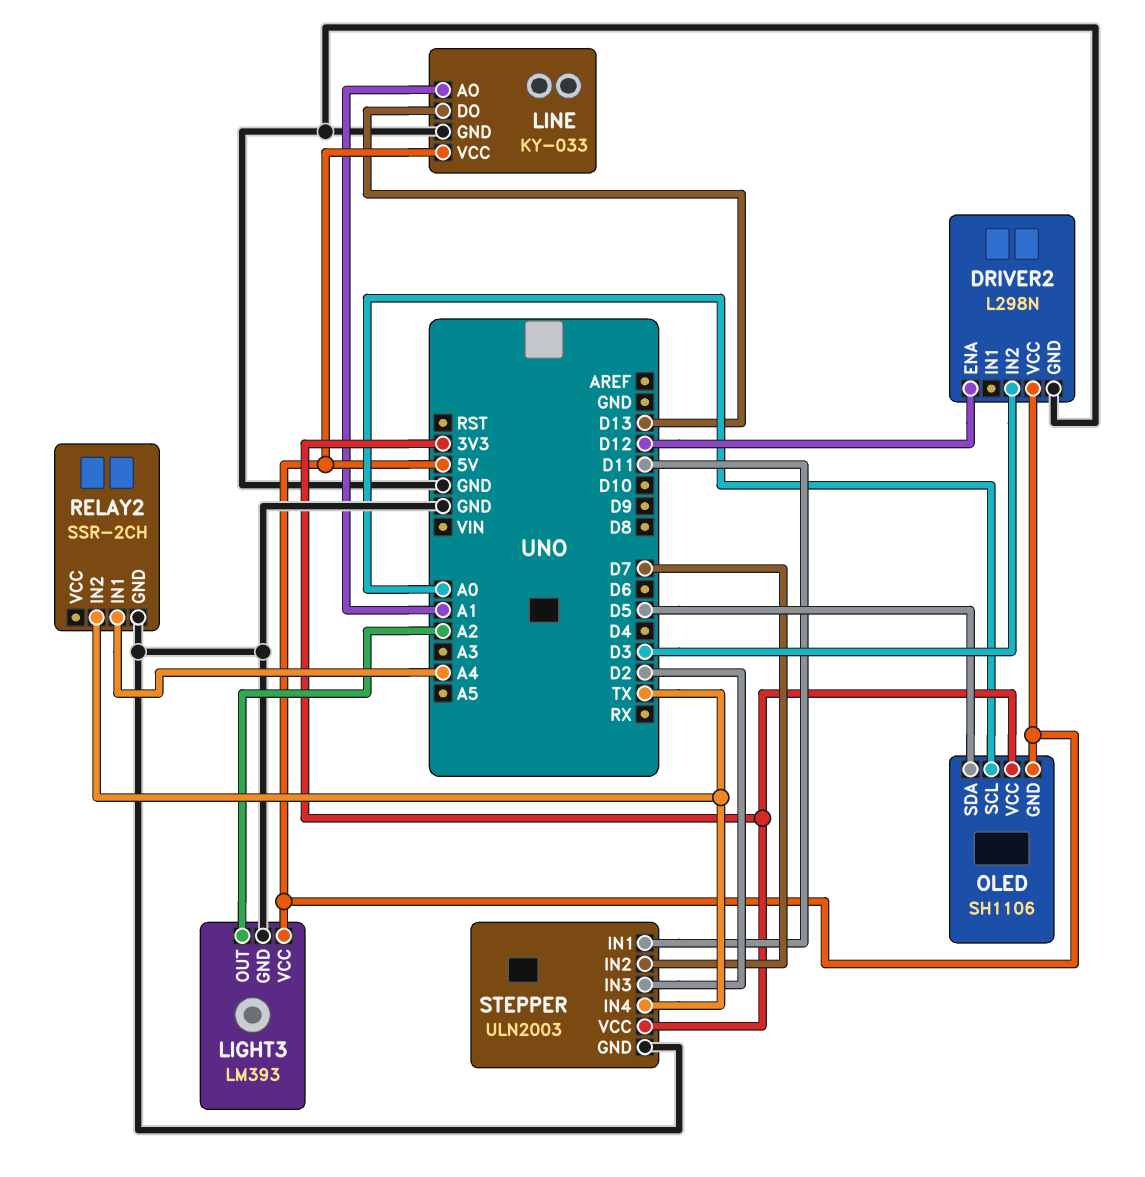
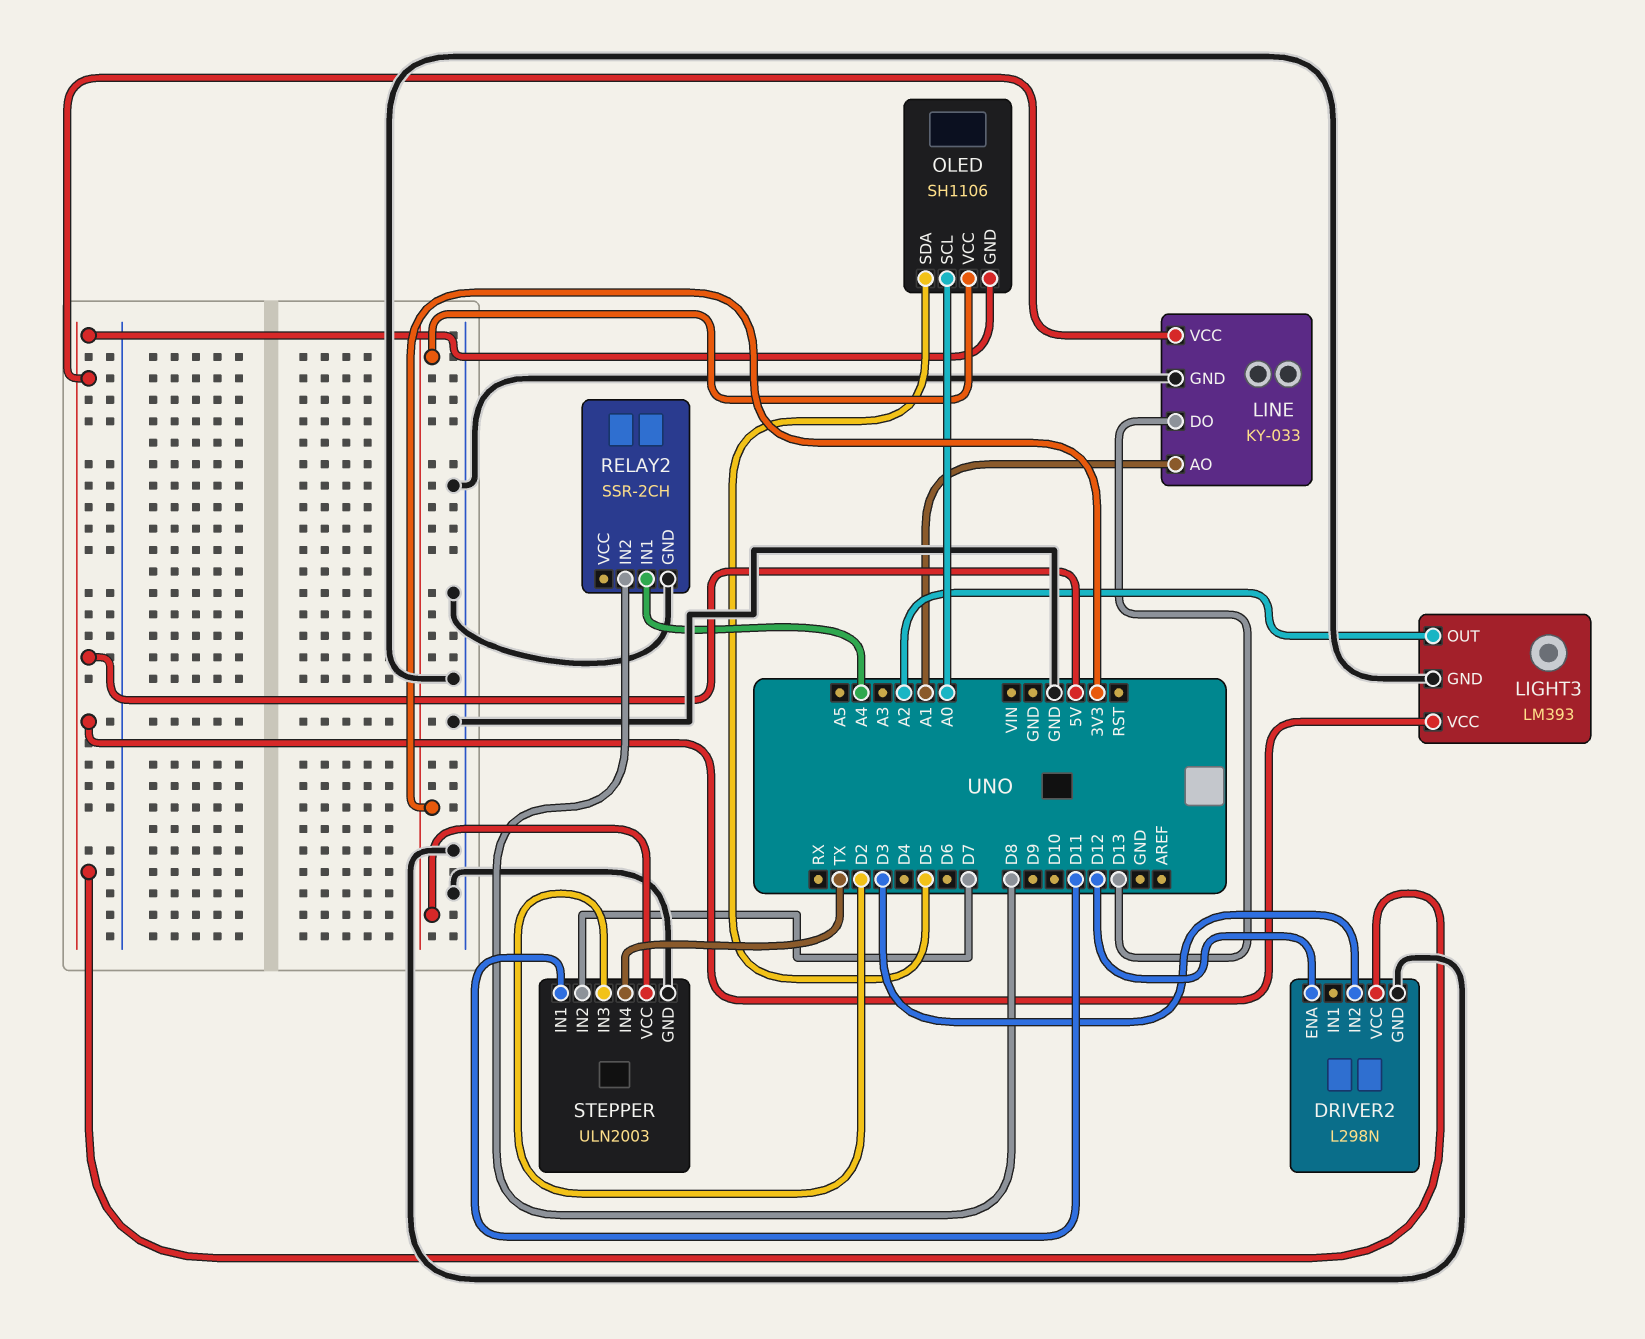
RELAY2 pin IN2: TX -> D8

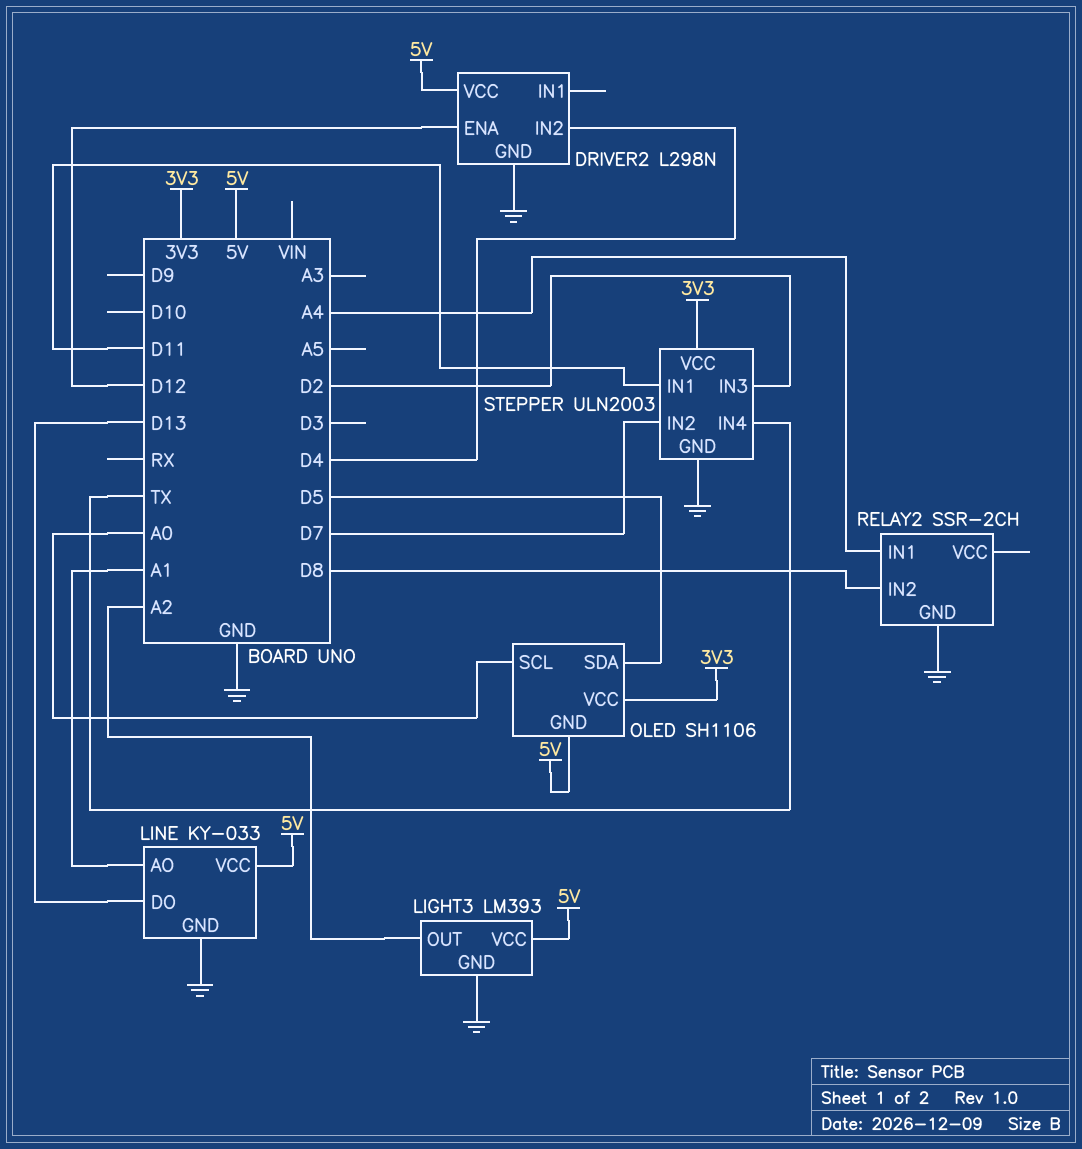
DRIVER2 pin IN2: D3 -> D4

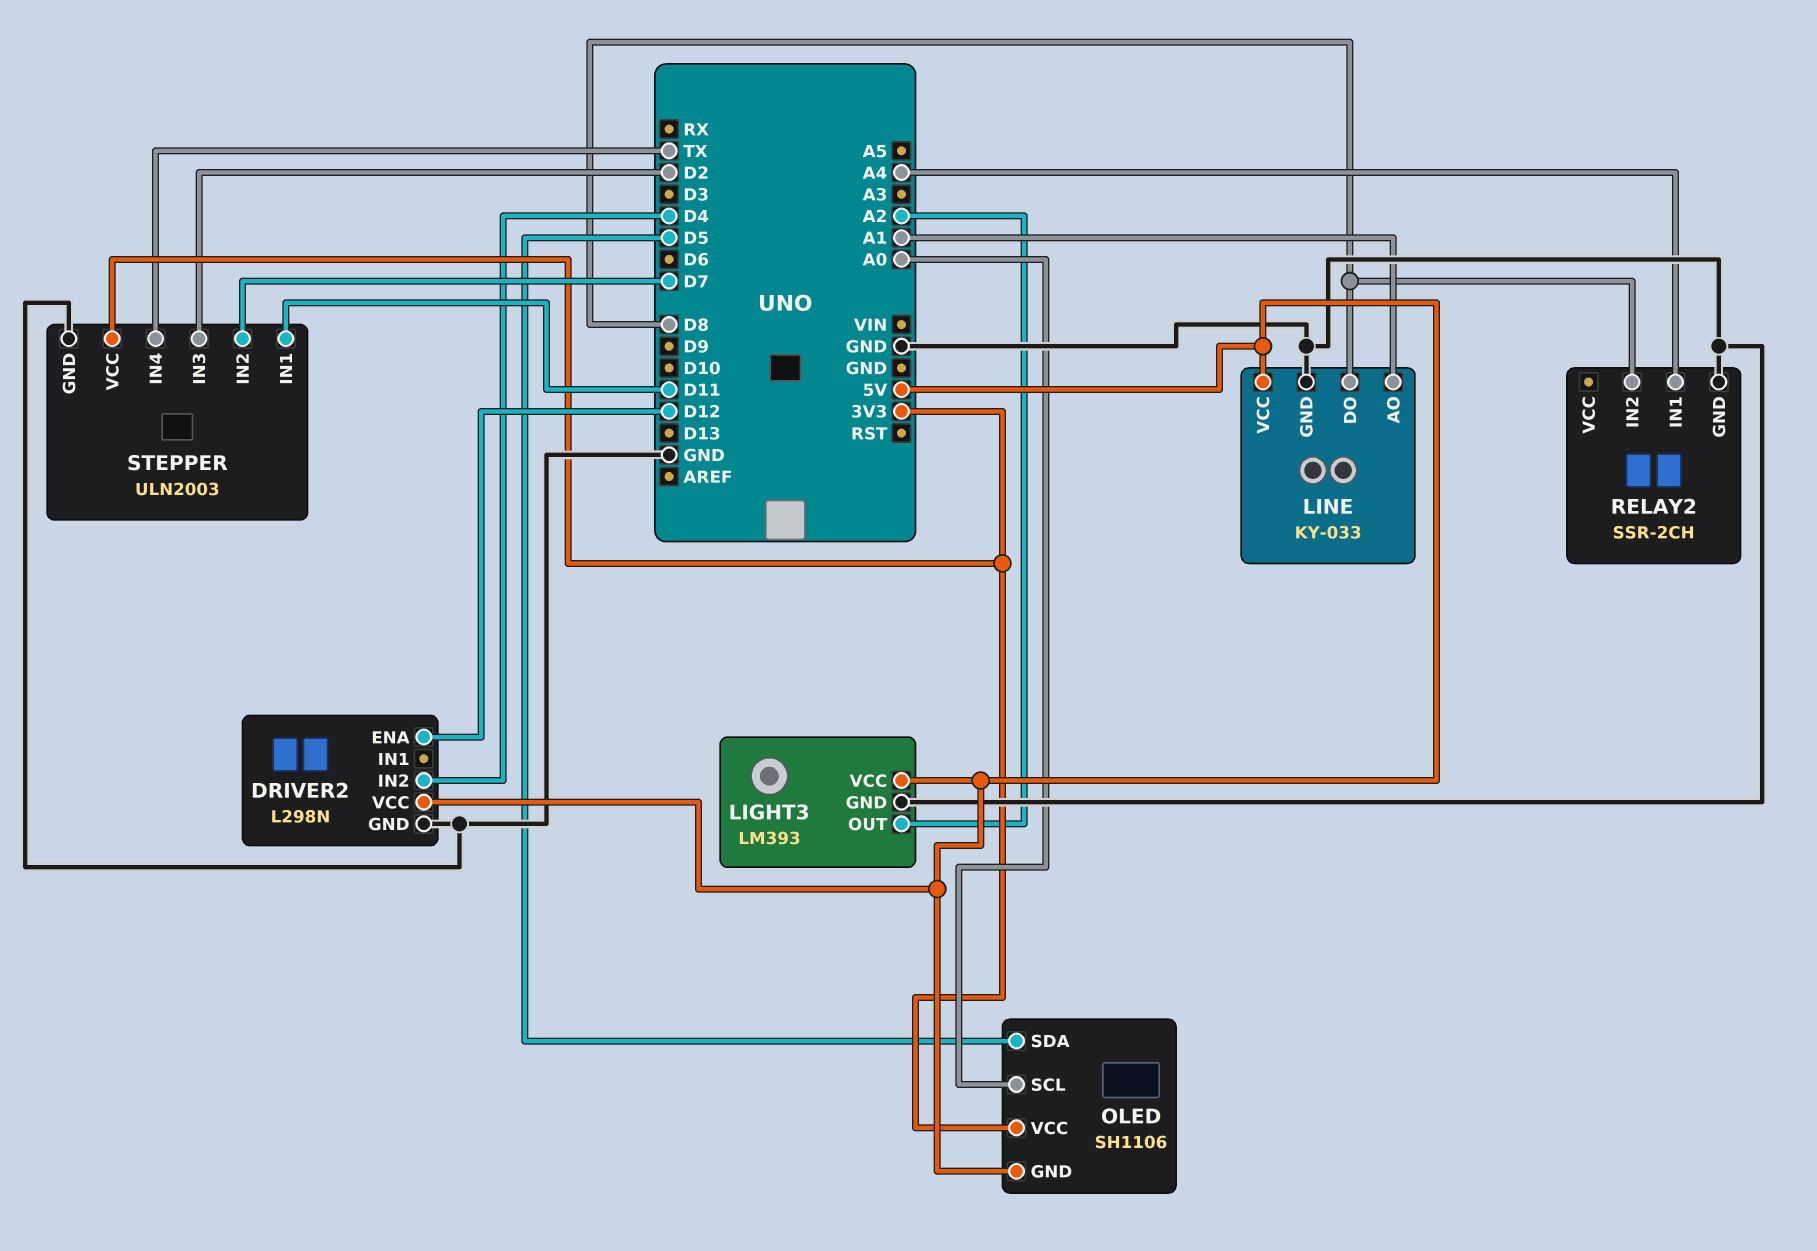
LINE pin DO: D13 -> D8

